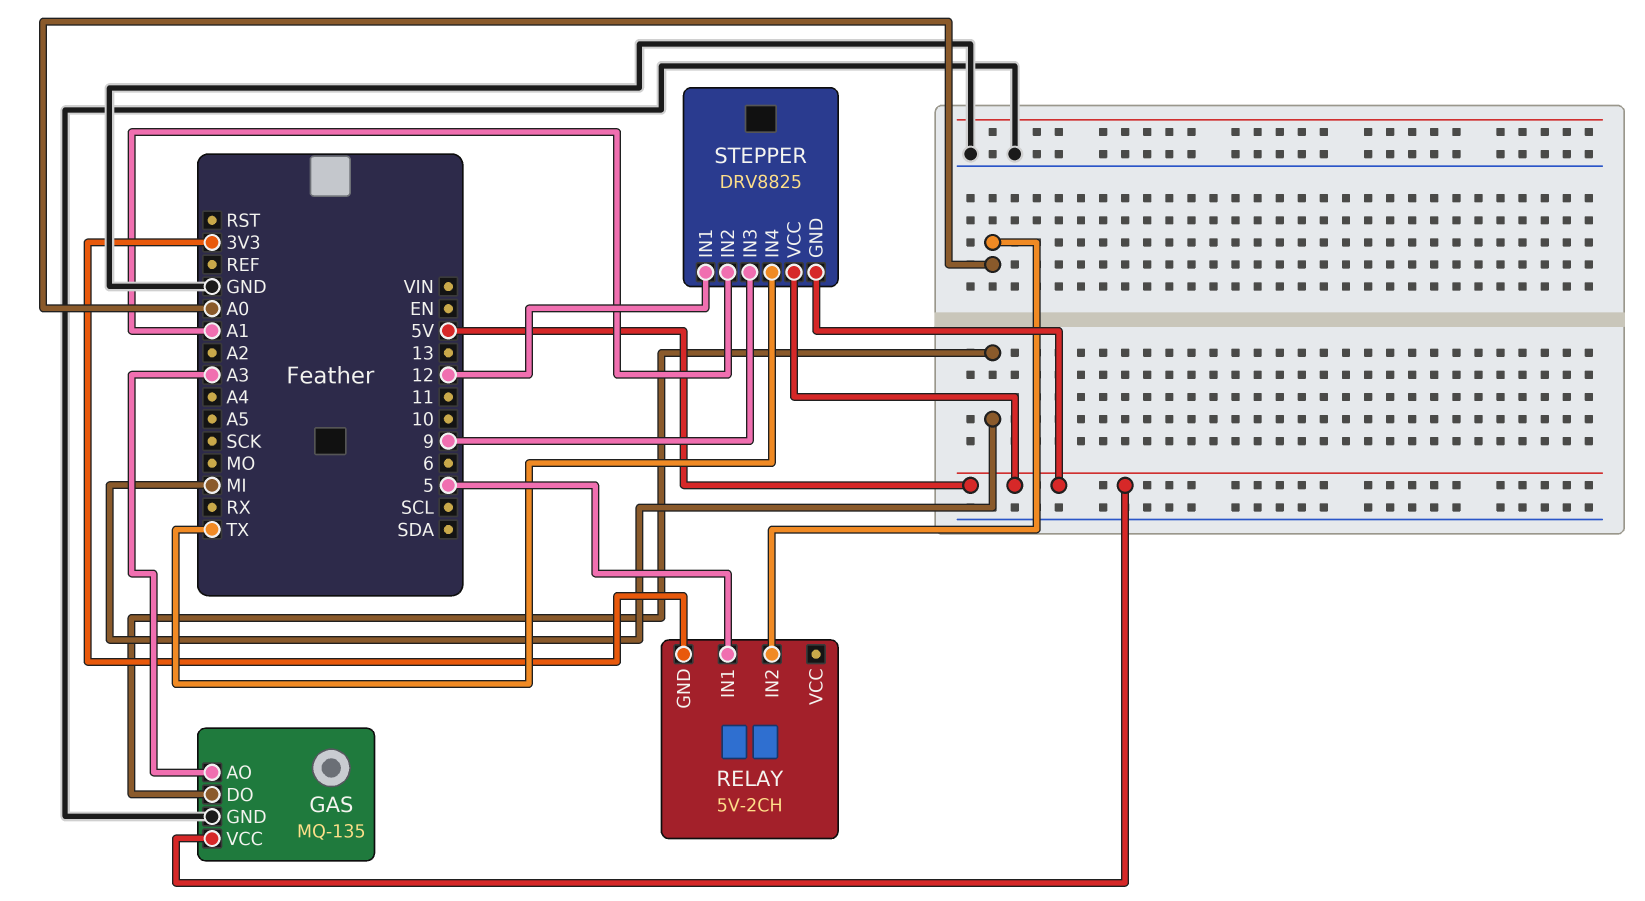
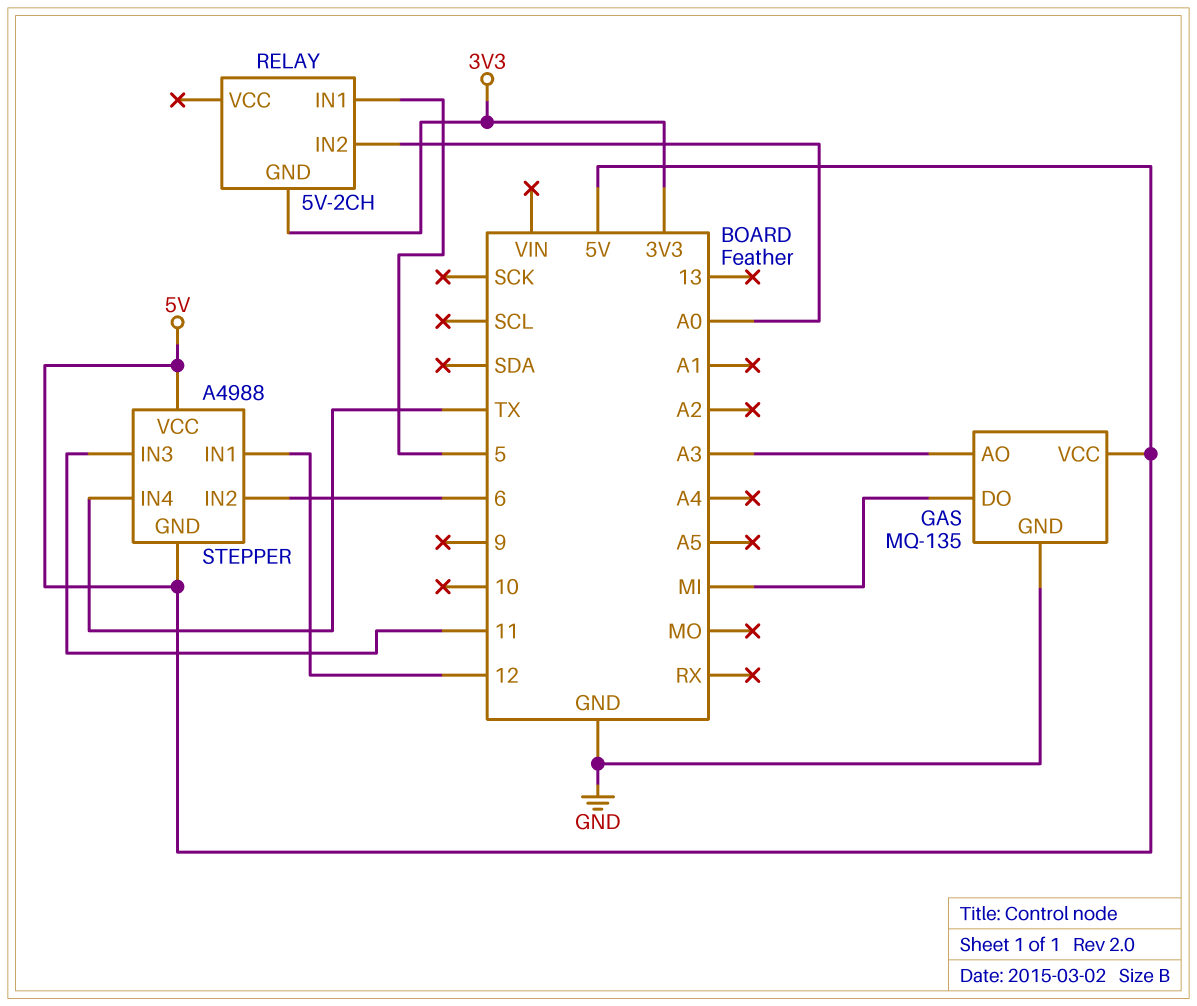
STEPPER: DRV8825 -> A4988
STEPPER pin IN2: A1 -> 6
STEPPER pin IN3: 9 -> 11

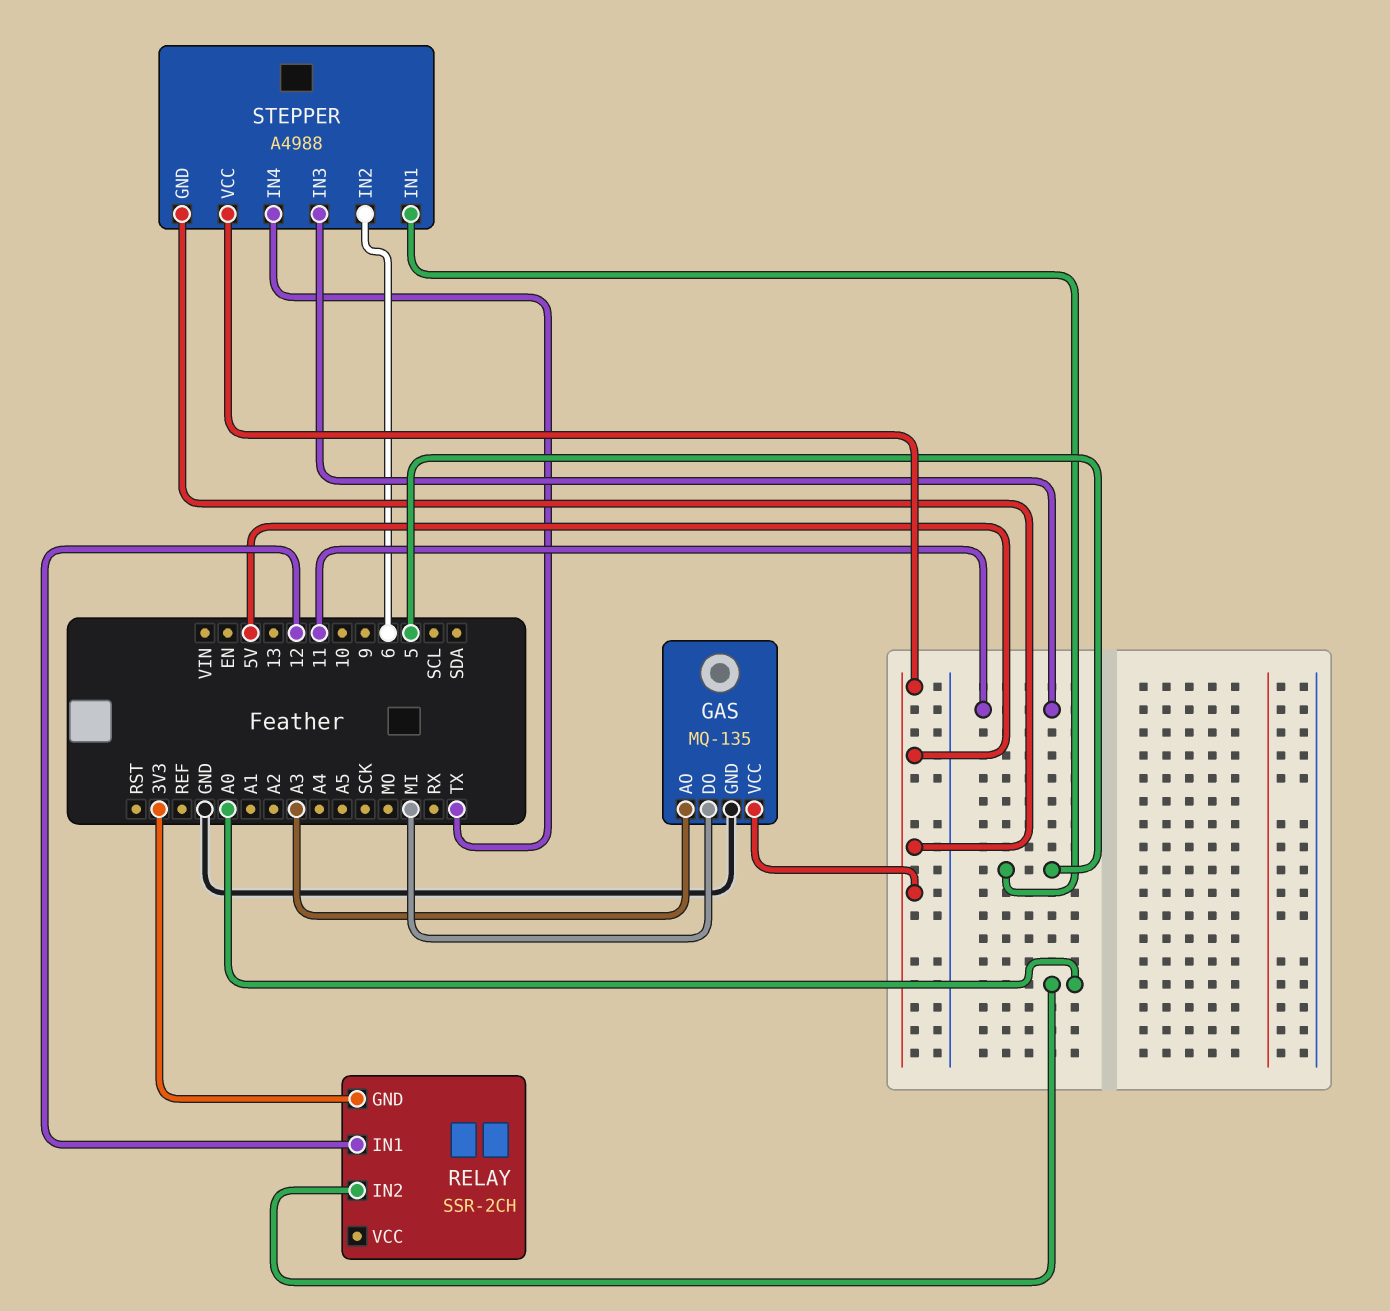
RELAY: 5V-2CH -> SSR-2CH
RELAY pin IN1: 5 -> 12
STEPPER pin IN1: 12 -> 5

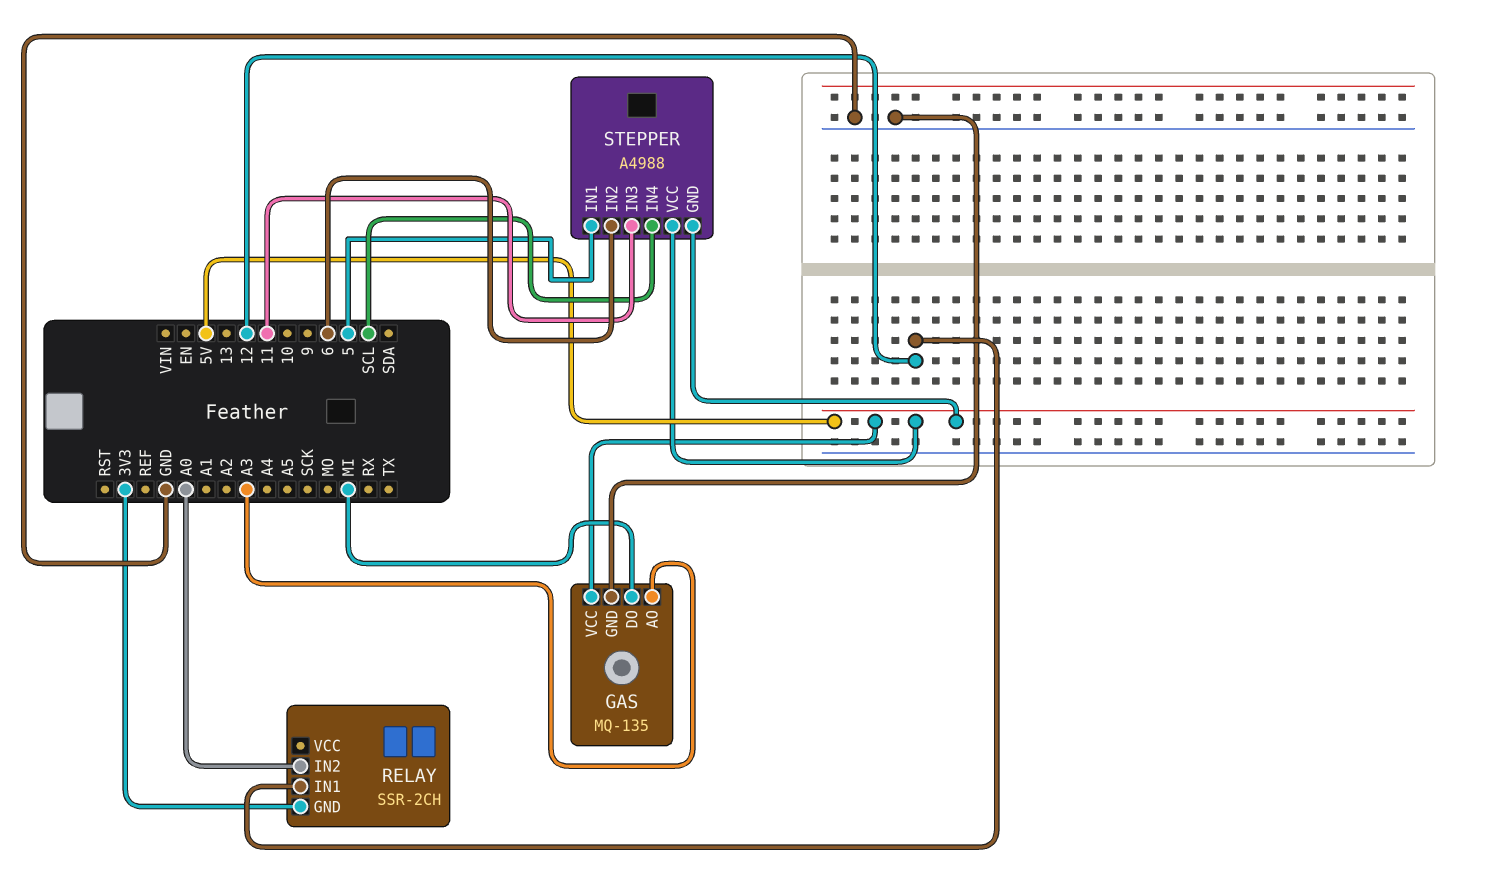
STEPPER pin IN4: TX -> SCL

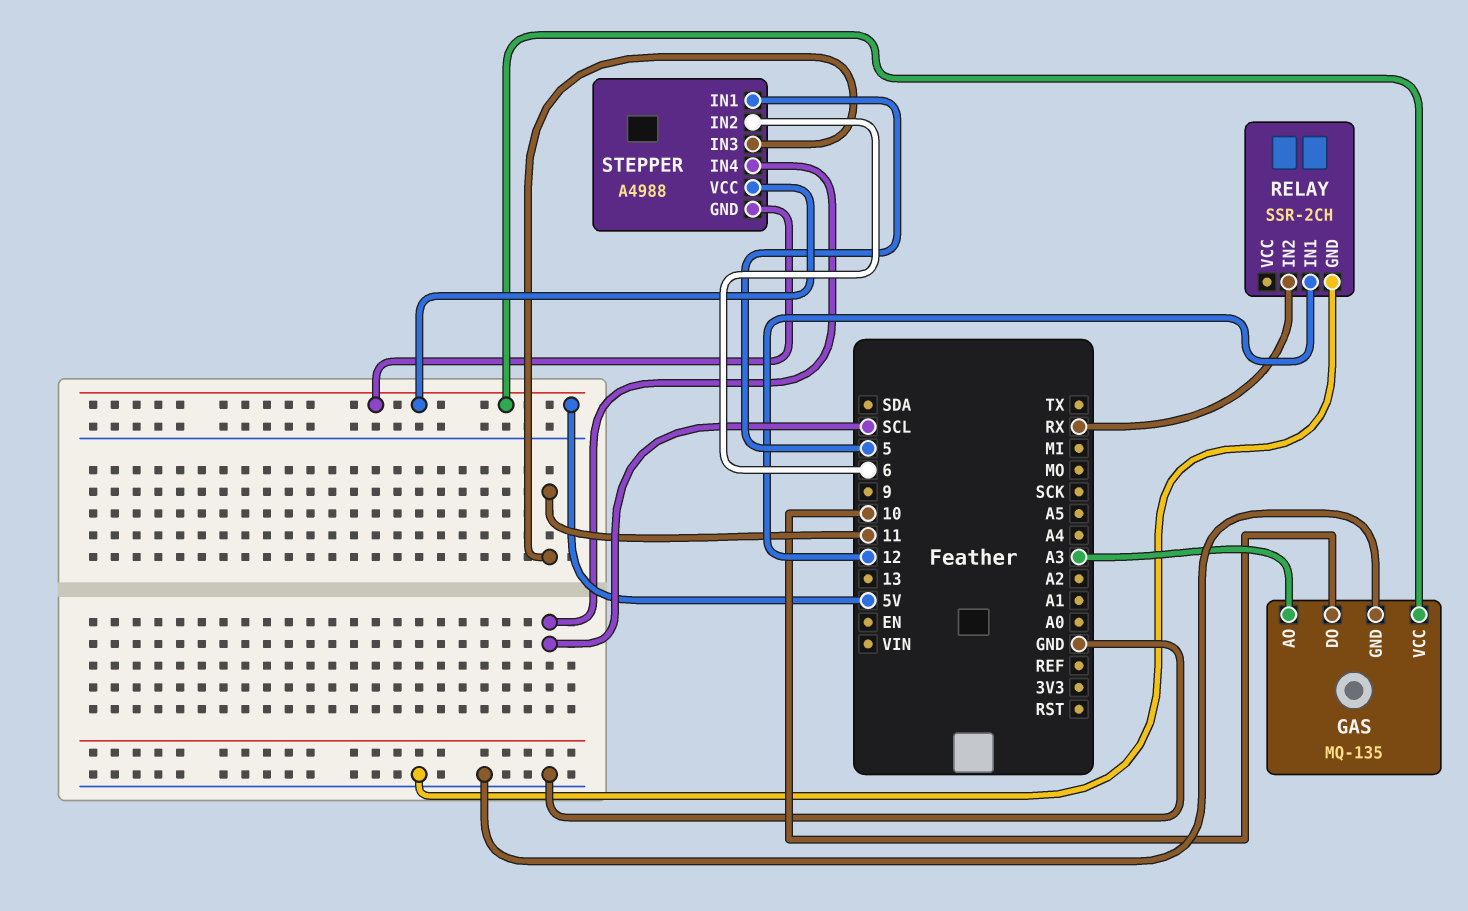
GAS pin DO: MI -> 10
RELAY pin GND: 3V3 -> GND
RELAY pin IN2: A0 -> RX

